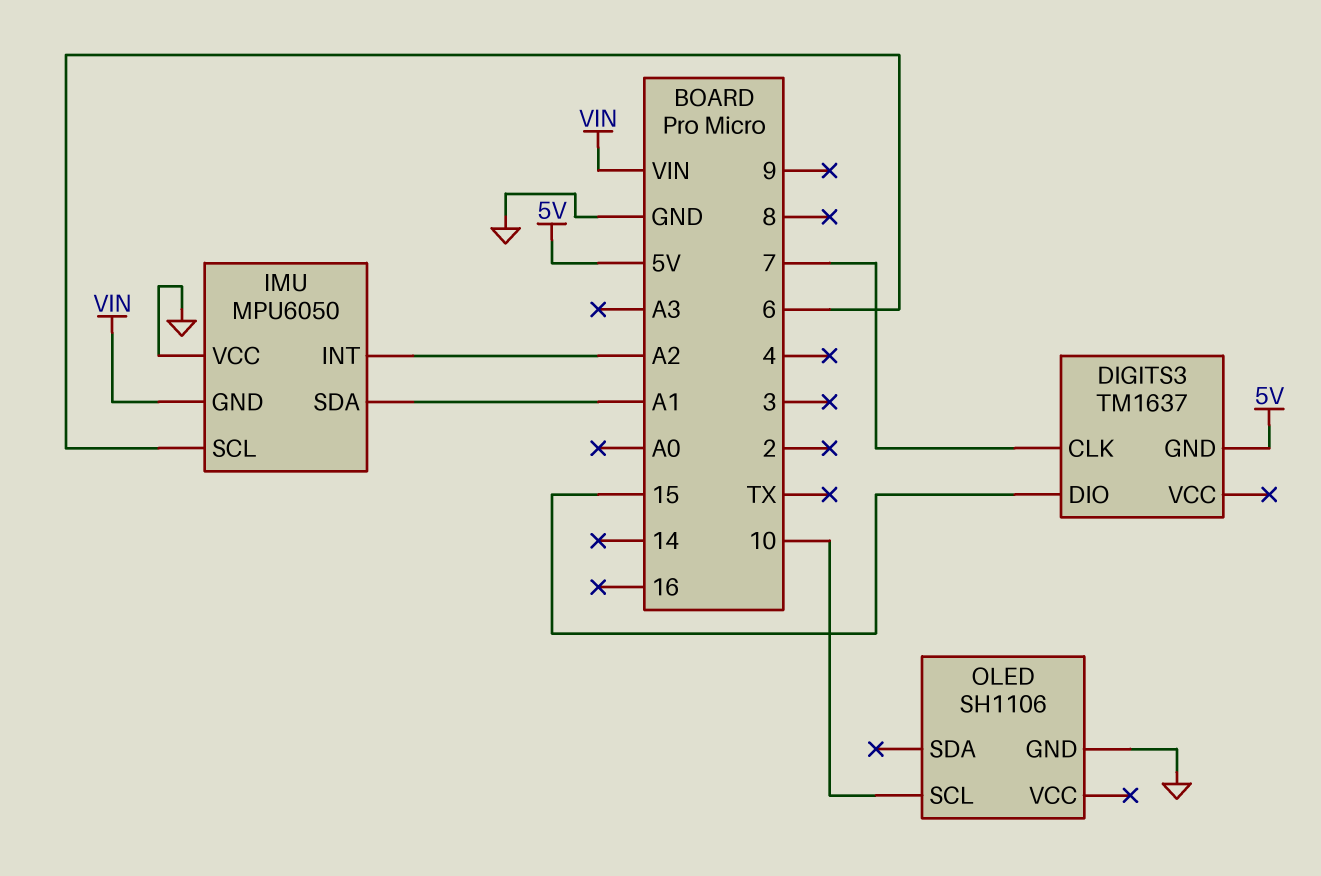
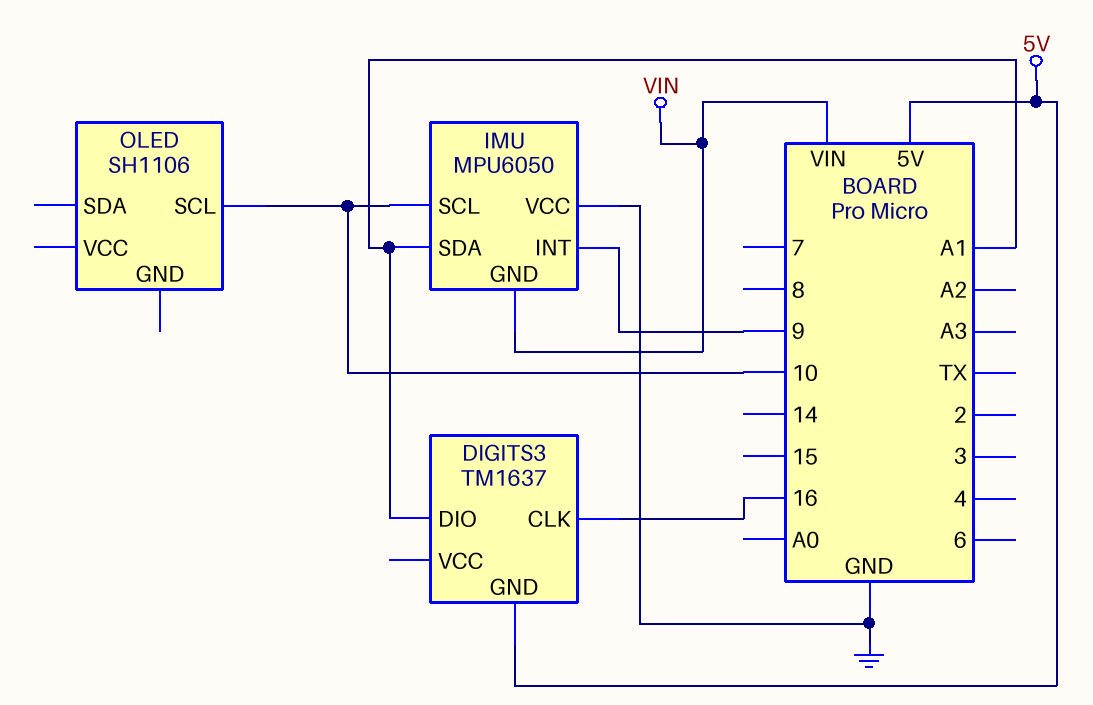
DIGITS3 pin CLK: 7 -> 16
DIGITS3 pin DIO: 15 -> A1
IMU pin INT: A2 -> 9
IMU pin SCL: 6 -> 10
OLED pin GND: GND -> none

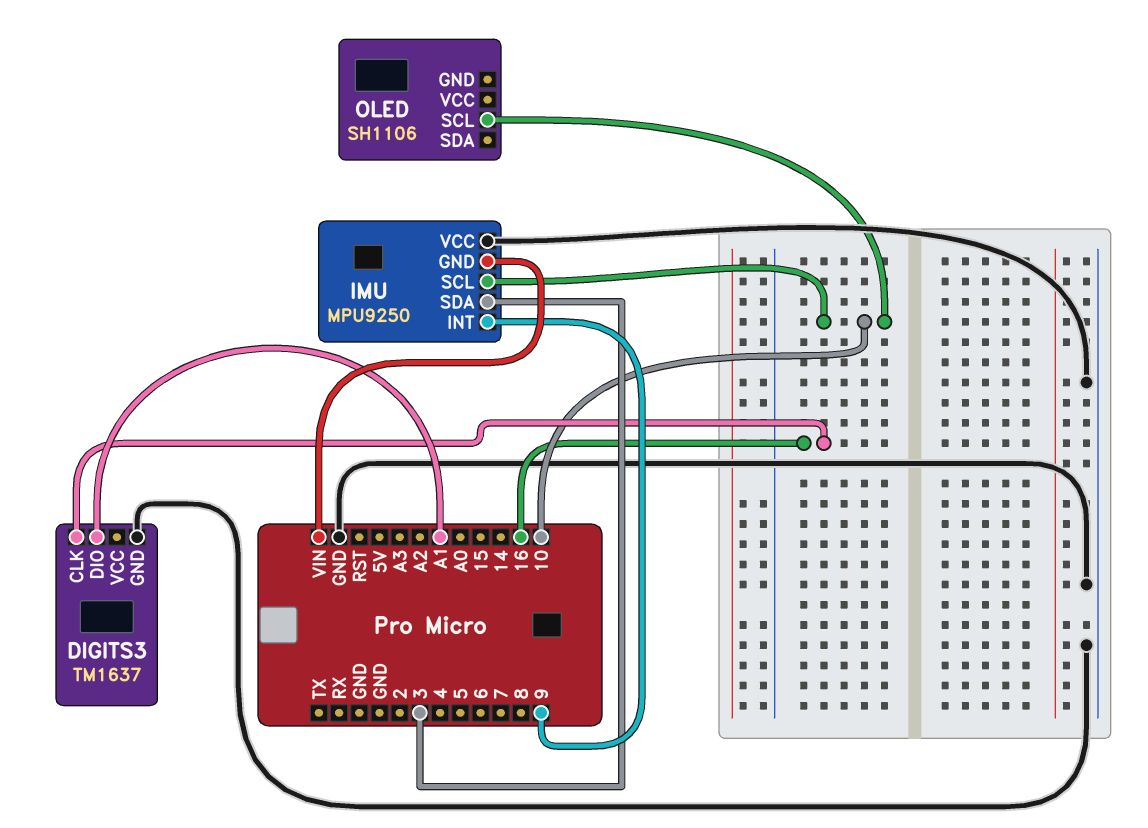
DIGITS3 pin GND: 5V -> GND
IMU: MPU6050 -> MPU9250
IMU pin SDA: A1 -> 3

